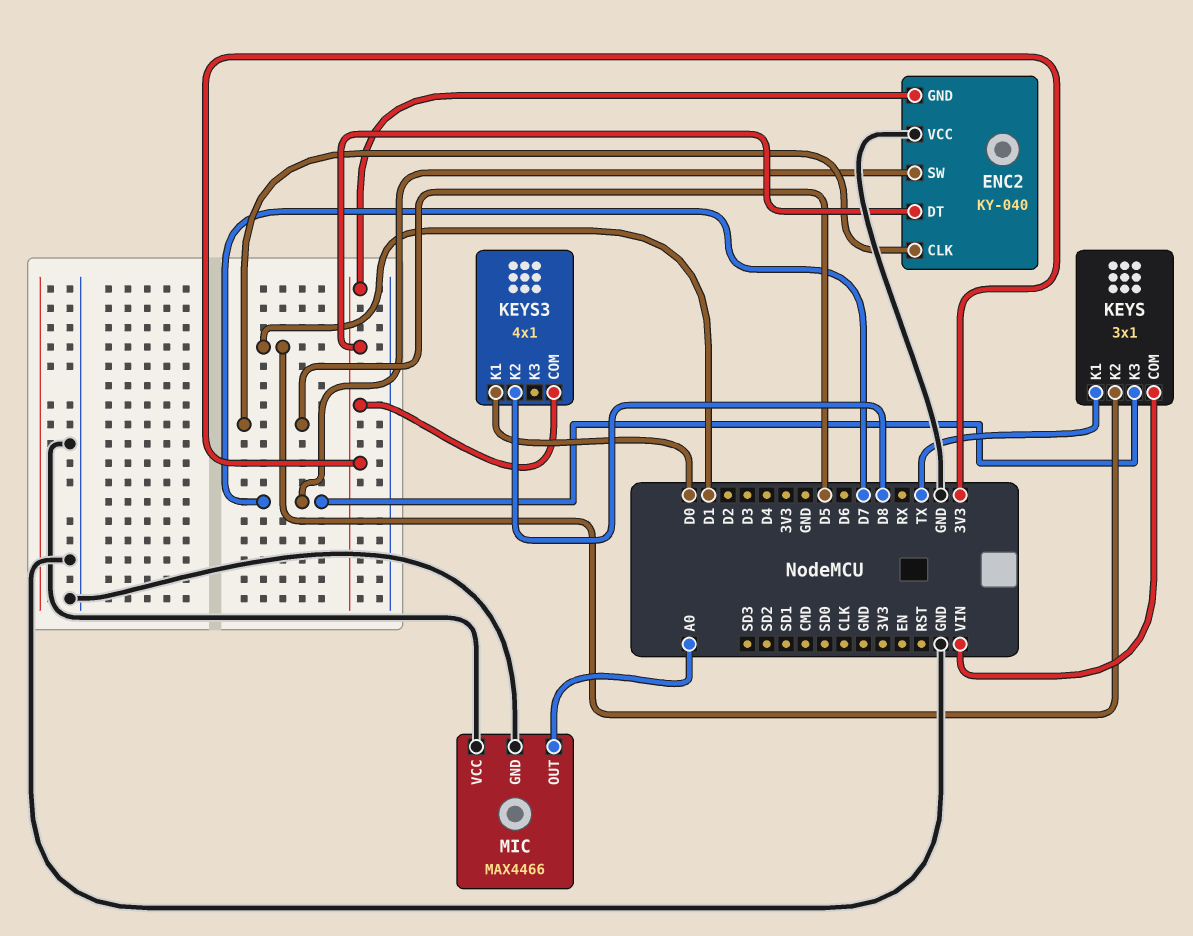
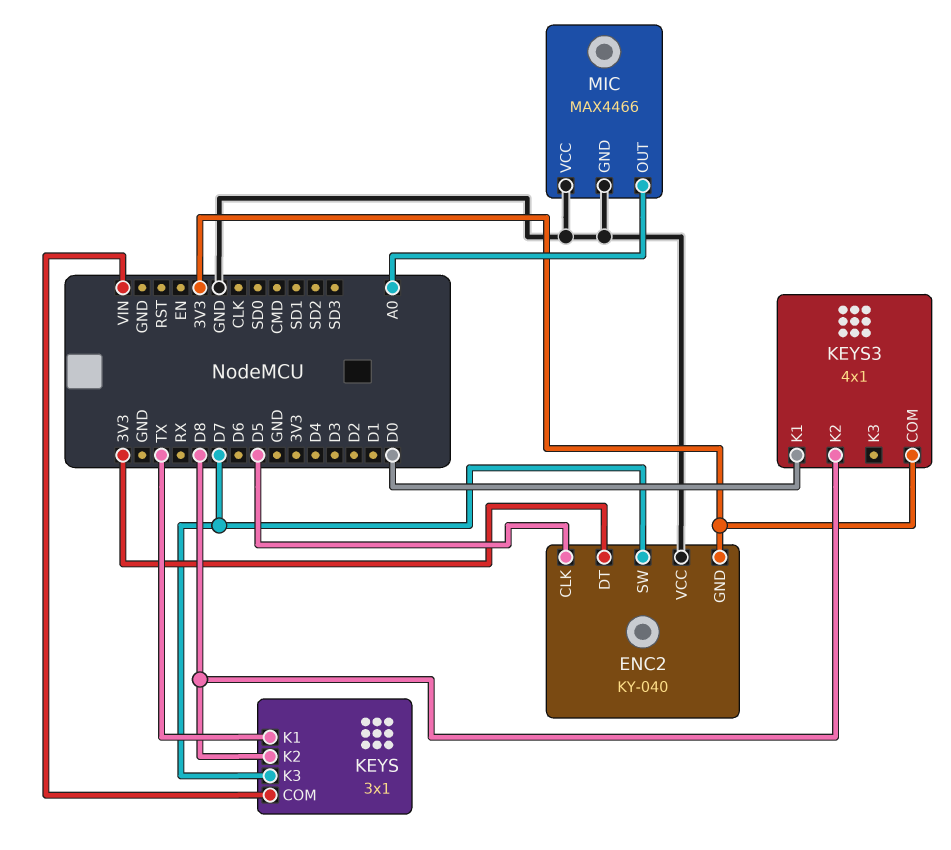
KEYS pin K2: D1 -> D8

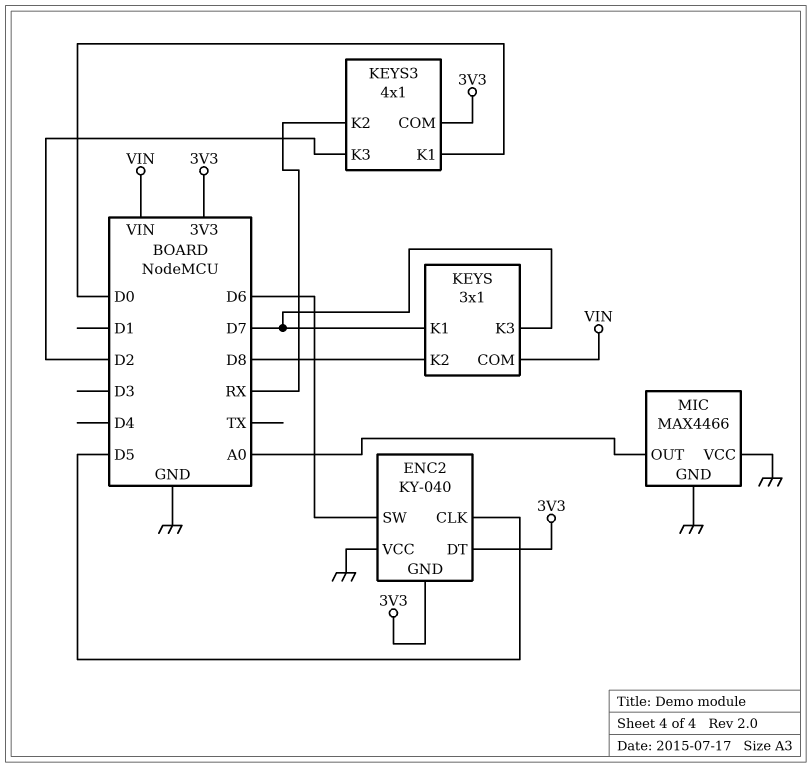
ENC2 pin SW: D7 -> D6
KEYS pin K1: TX -> D7
KEYS3 pin K2: D8 -> RX
KEYS3 pin K3: none -> D2

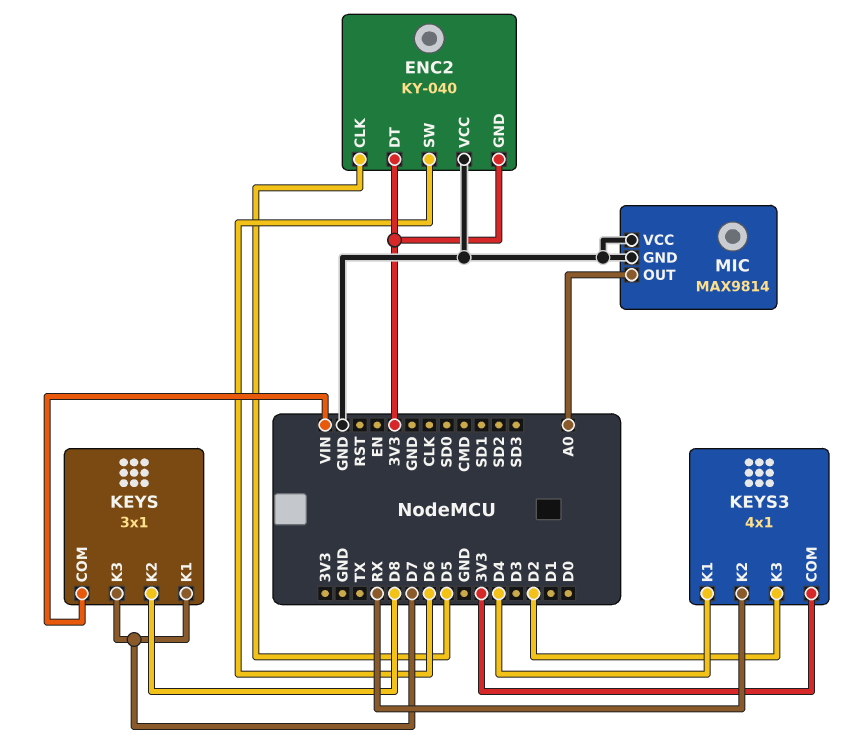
KEYS3 pin K1: D0 -> D4
MIC: MAX4466 -> MAX9814

